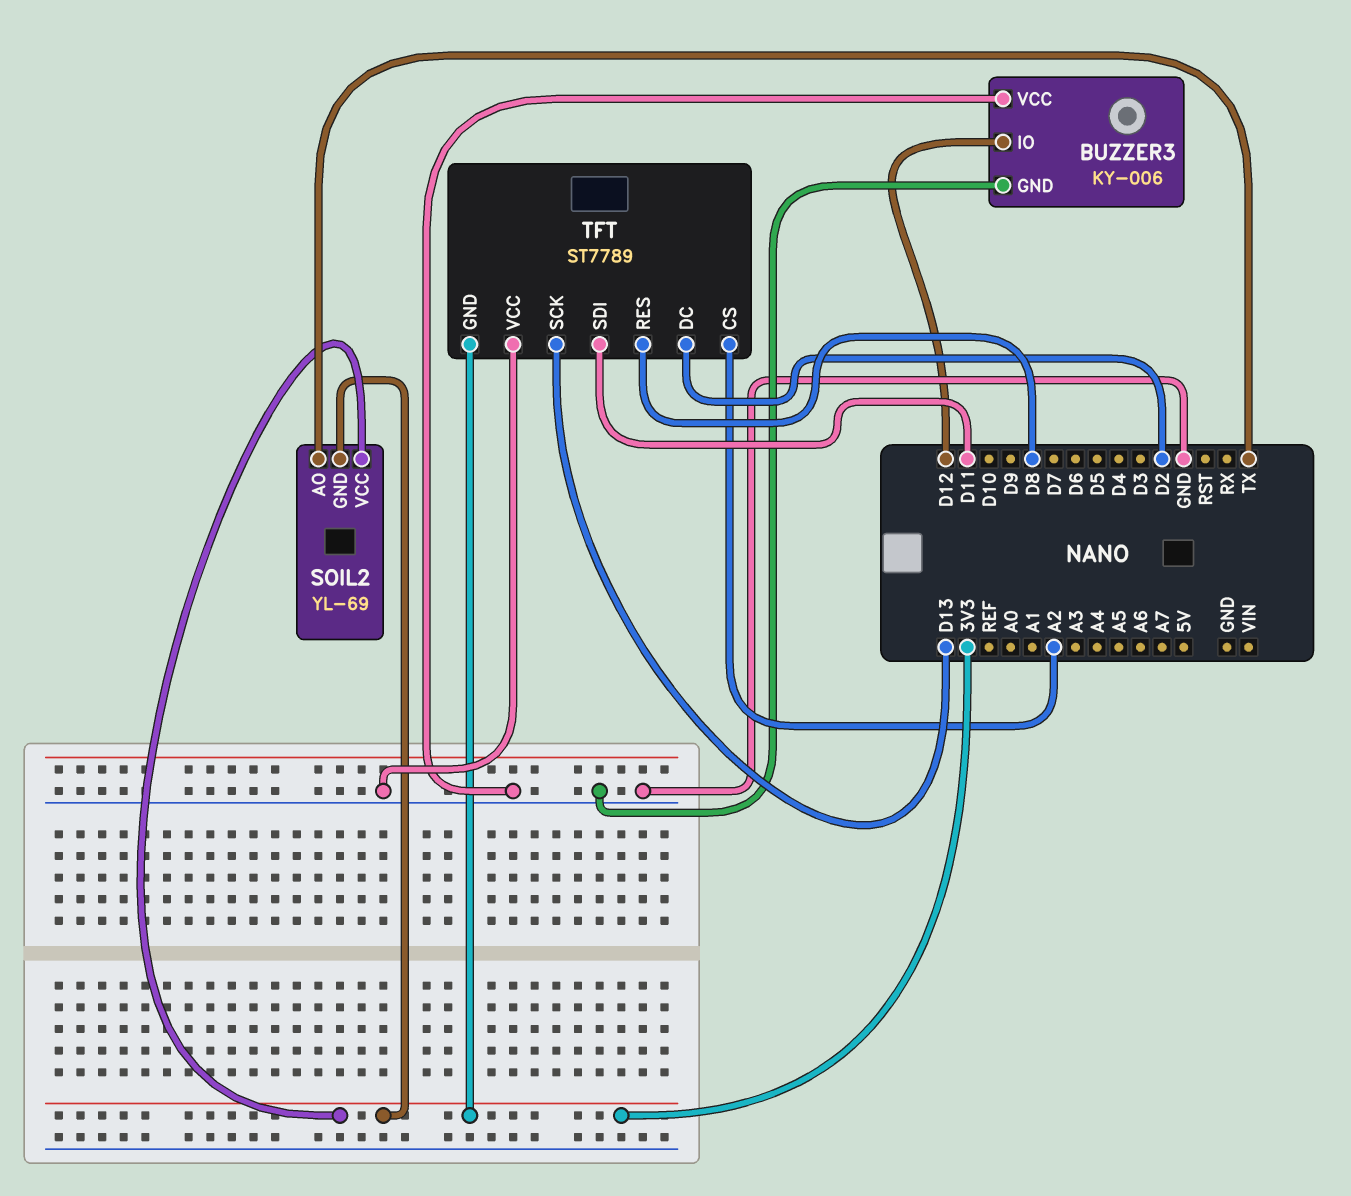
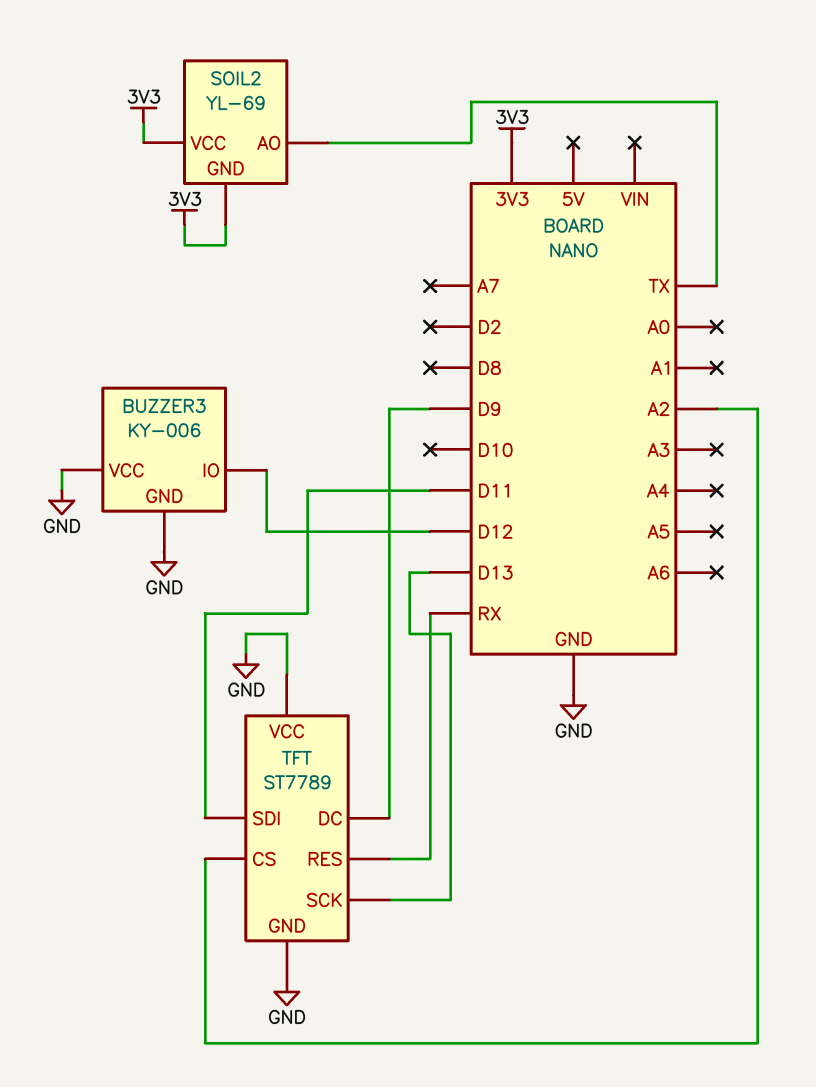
TFT pin DC: D2 -> D9
TFT pin GND: 3V3 -> GND
TFT pin RES: D8 -> RX

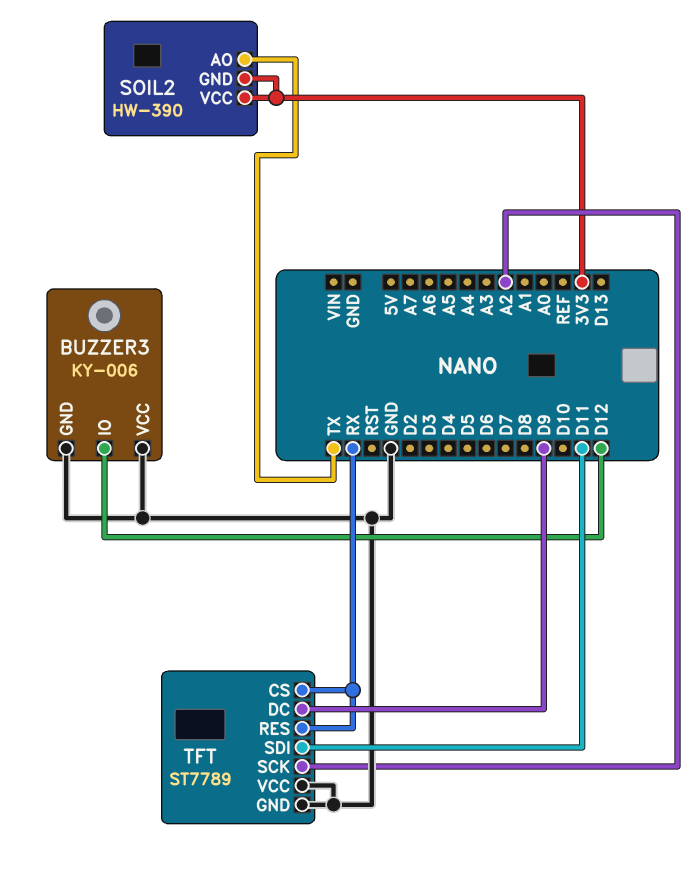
SOIL2: YL-69 -> HW-390
TFT pin CS: A2 -> RX
TFT pin SCK: D13 -> A2

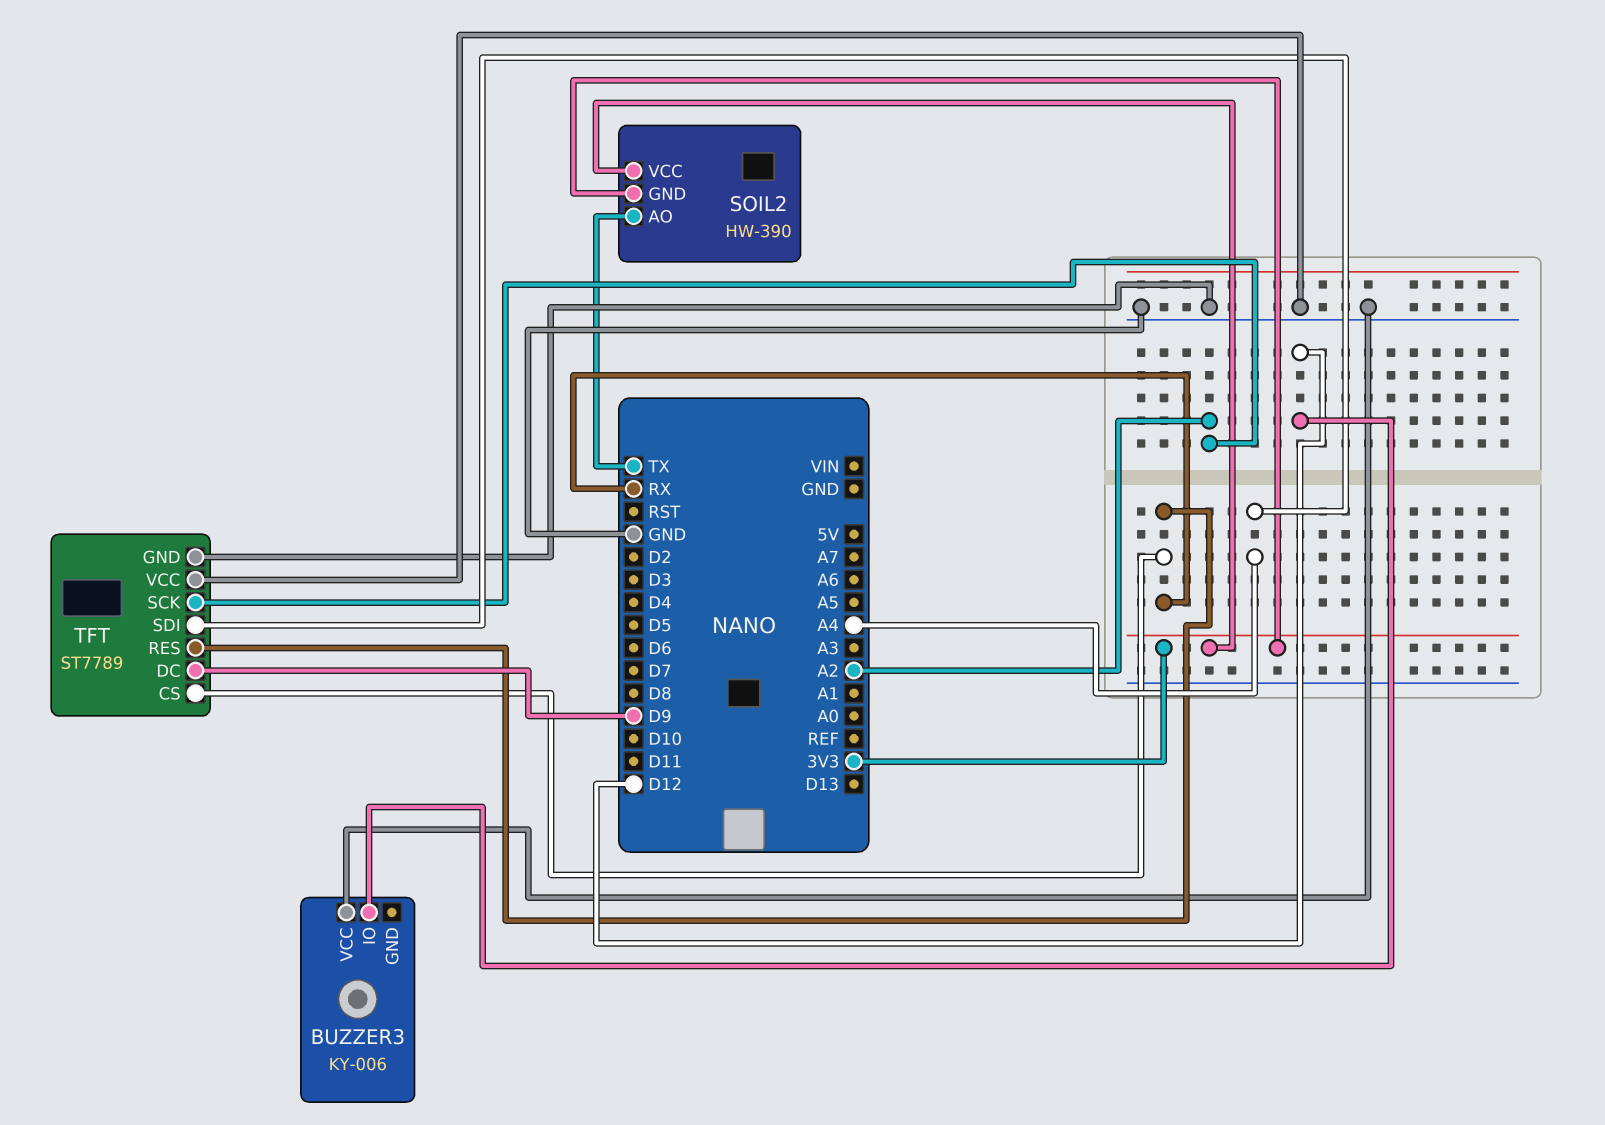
BUZZER3 pin GND: GND -> none
TFT pin SDI: D11 -> A4

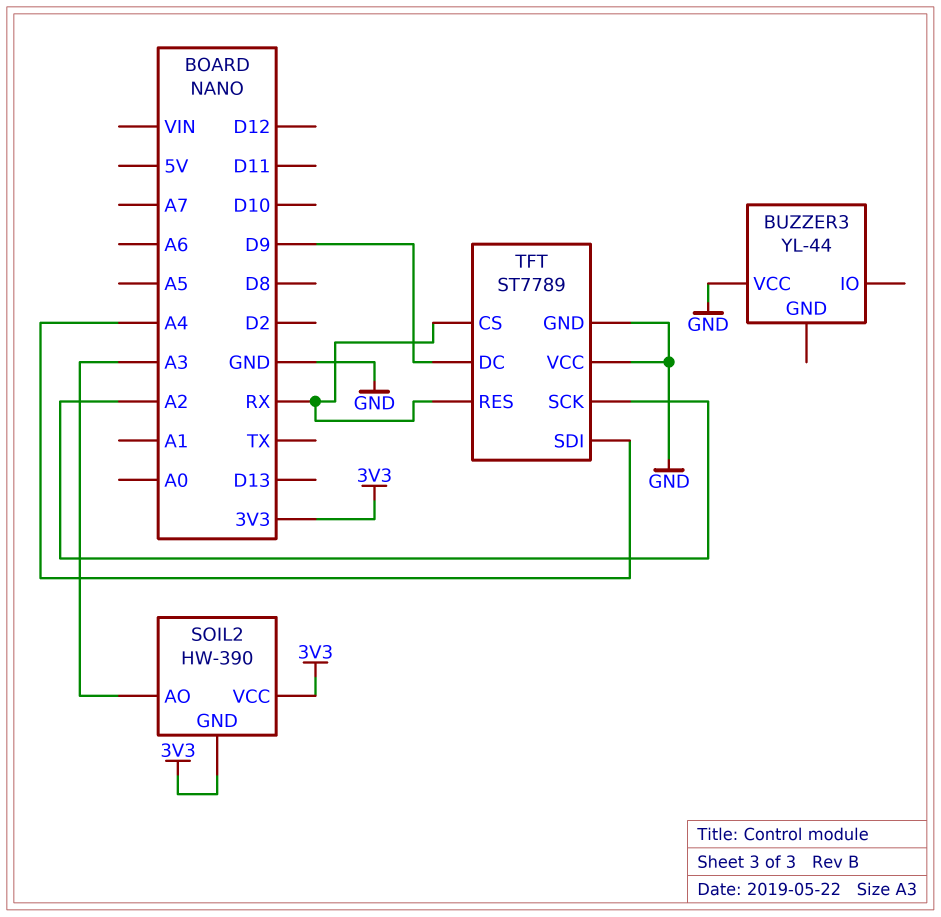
BUZZER3: KY-006 -> YL-44
BUZZER3 pin IO: D12 -> none
SOIL2 pin AO: TX -> A3

